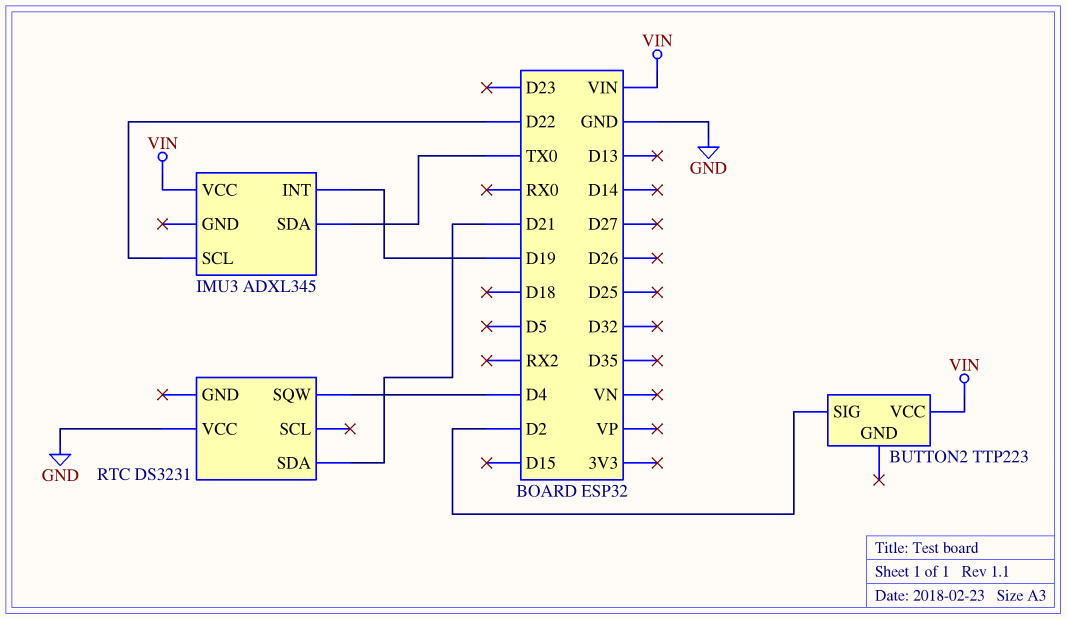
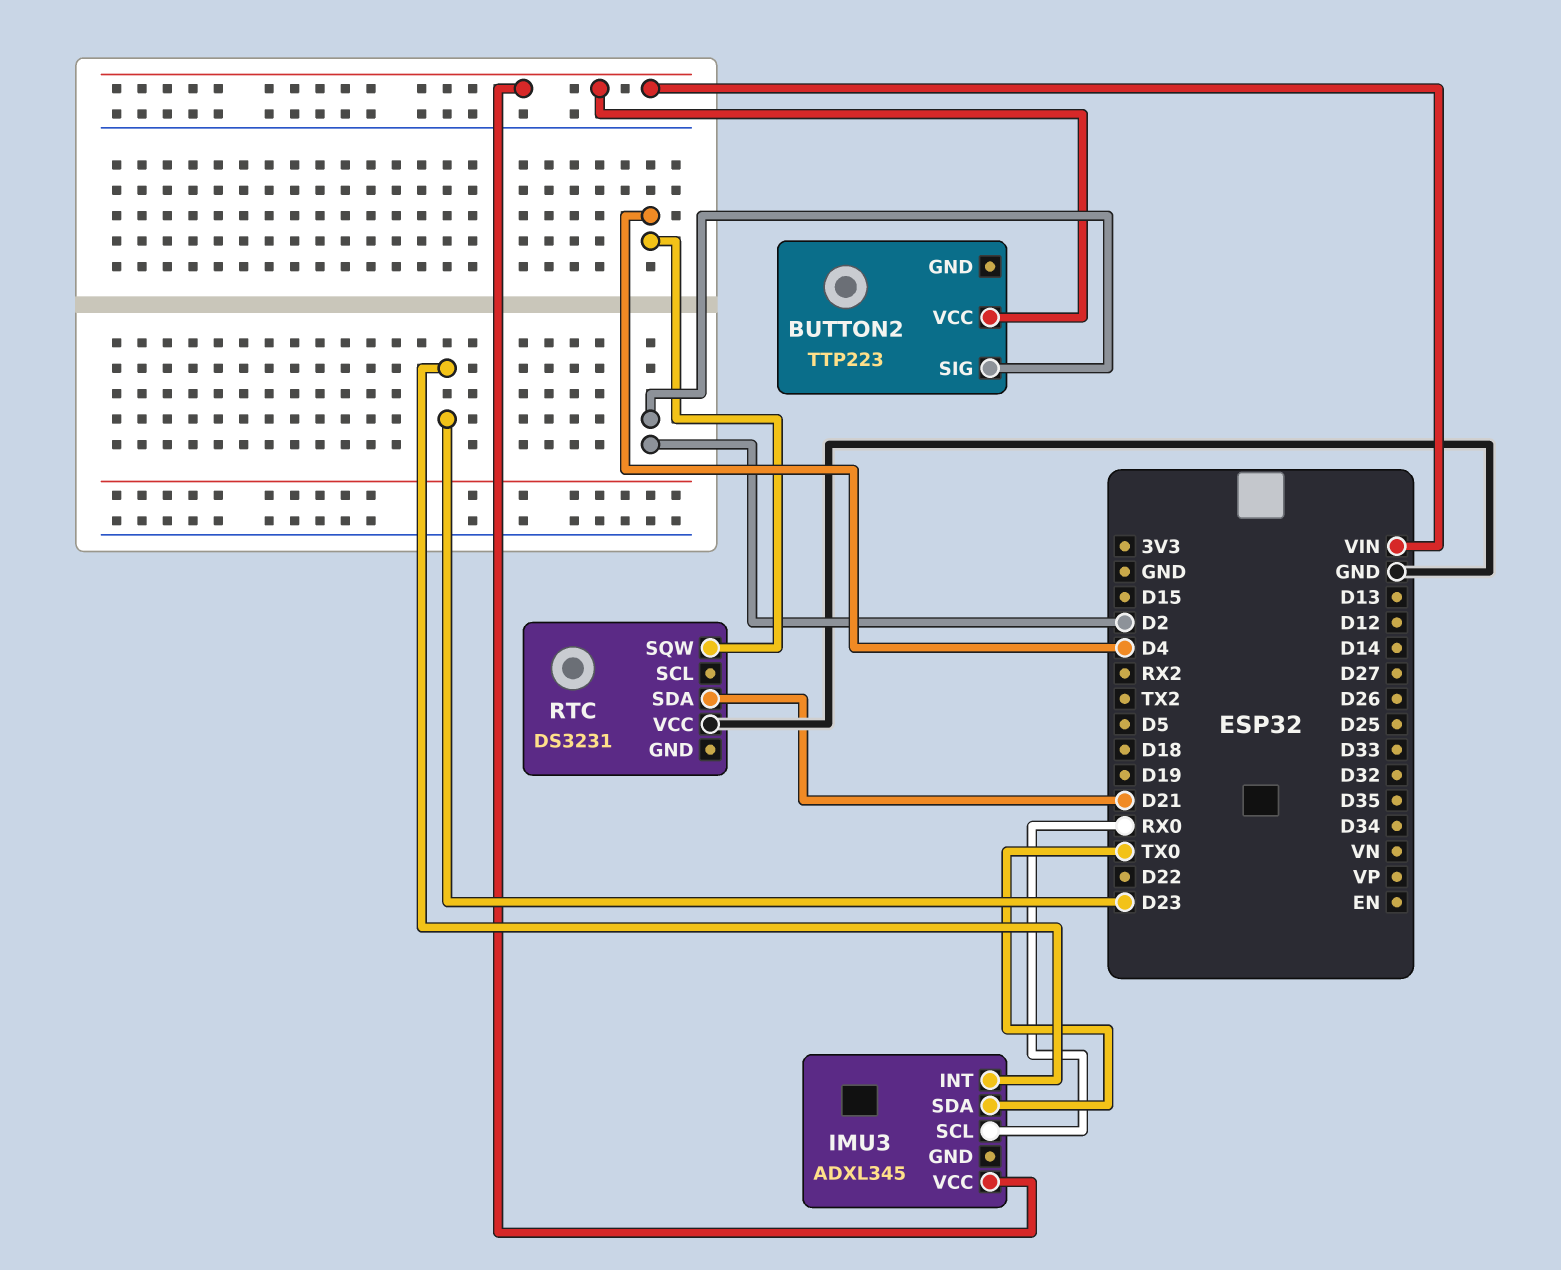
IMU3 pin INT: D19 -> D23
IMU3 pin SCL: D22 -> RX0

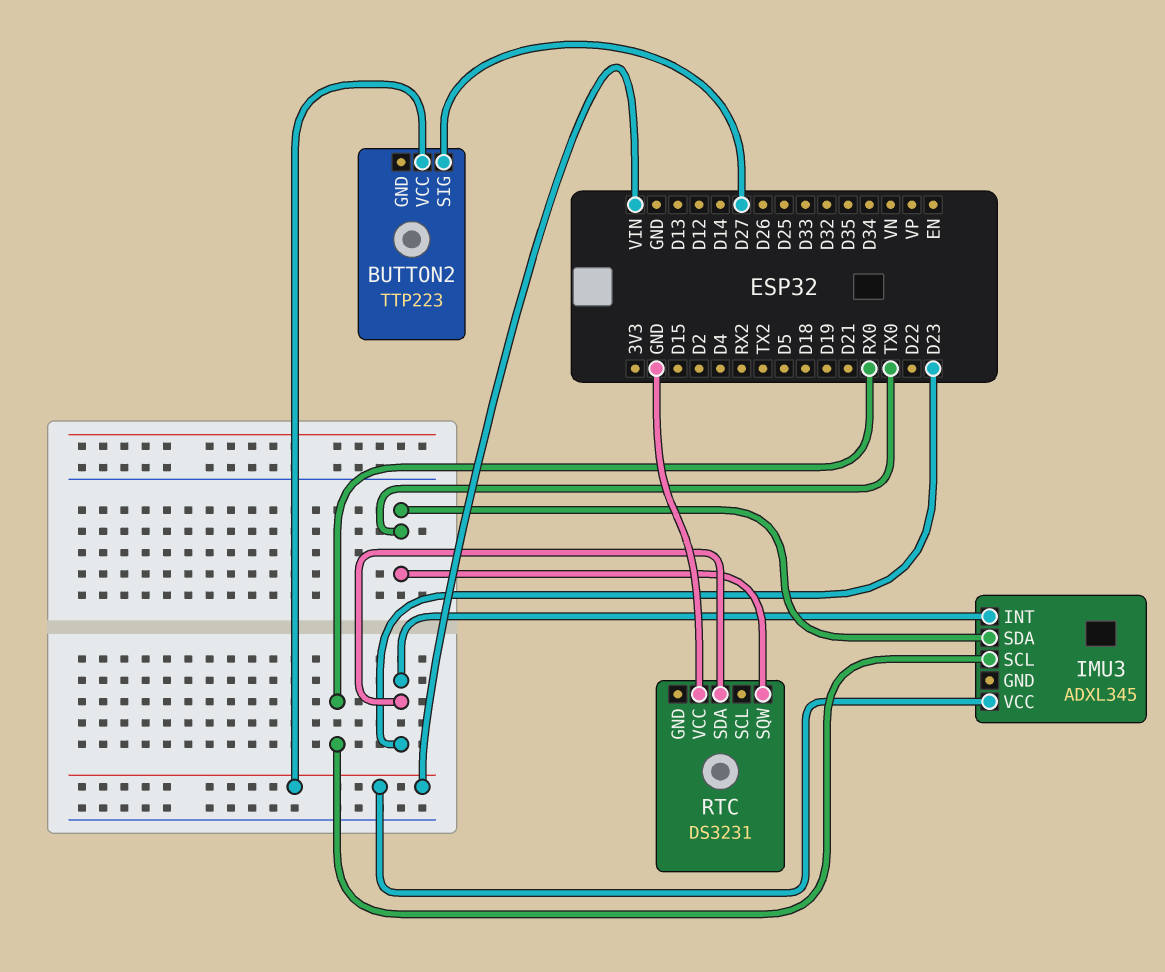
BUTTON2 pin SIG: D2 -> D27
RTC pin SDA: D21 -> D23
RTC pin SQW: D4 -> TX0

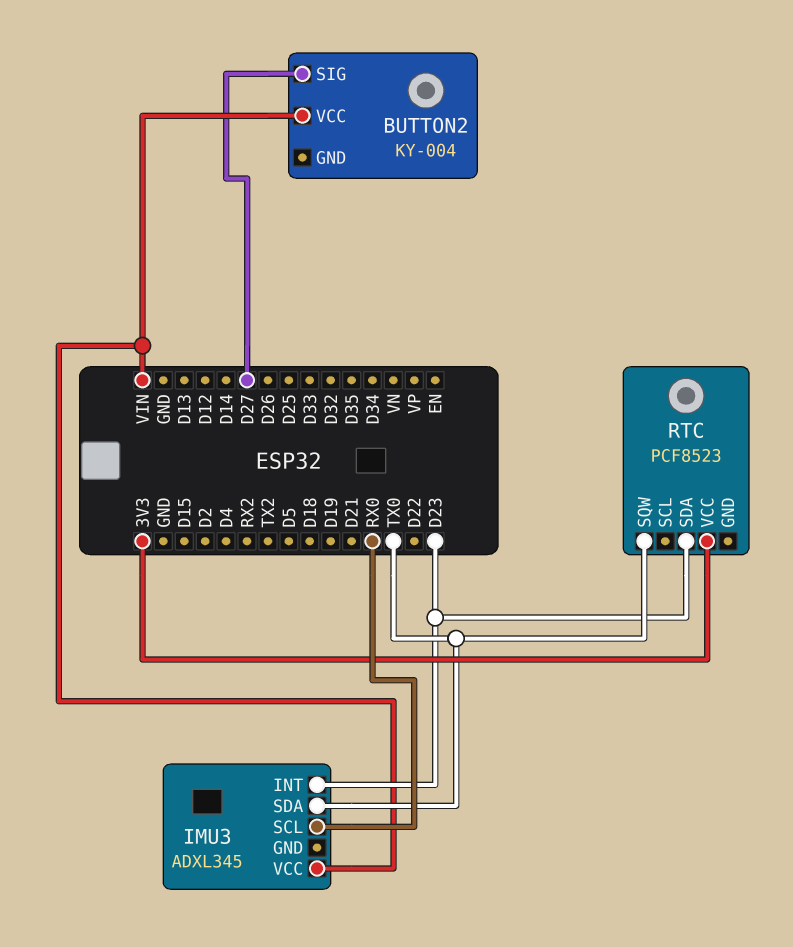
BUTTON2: TTP223 -> KY-004
RTC: DS3231 -> PCF8523
RTC pin VCC: GND -> 3V3

